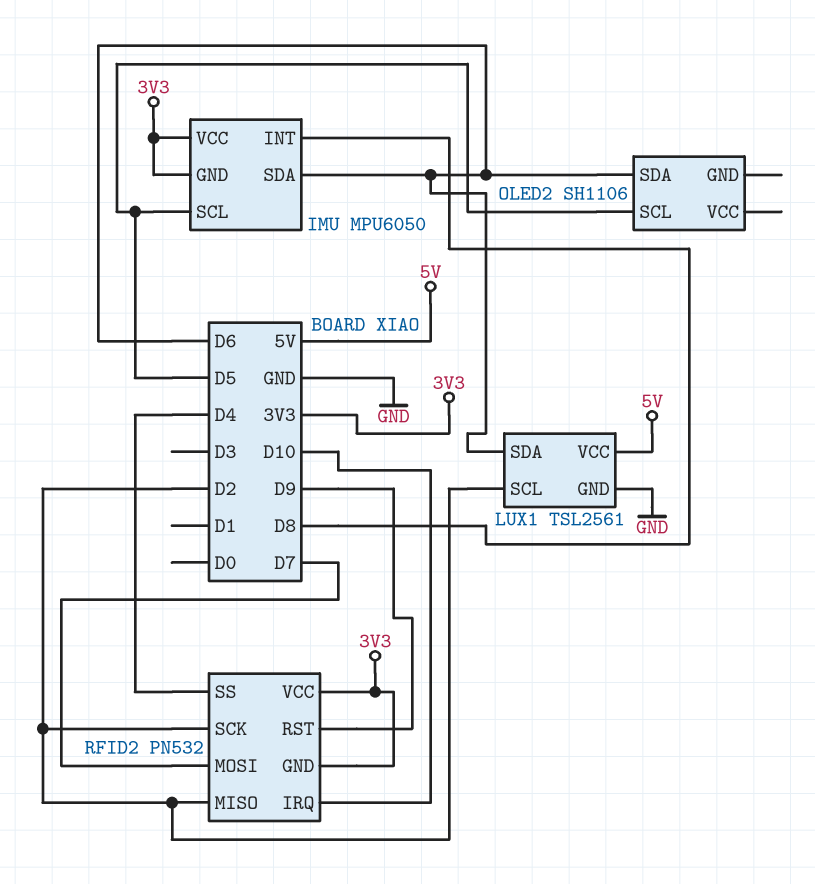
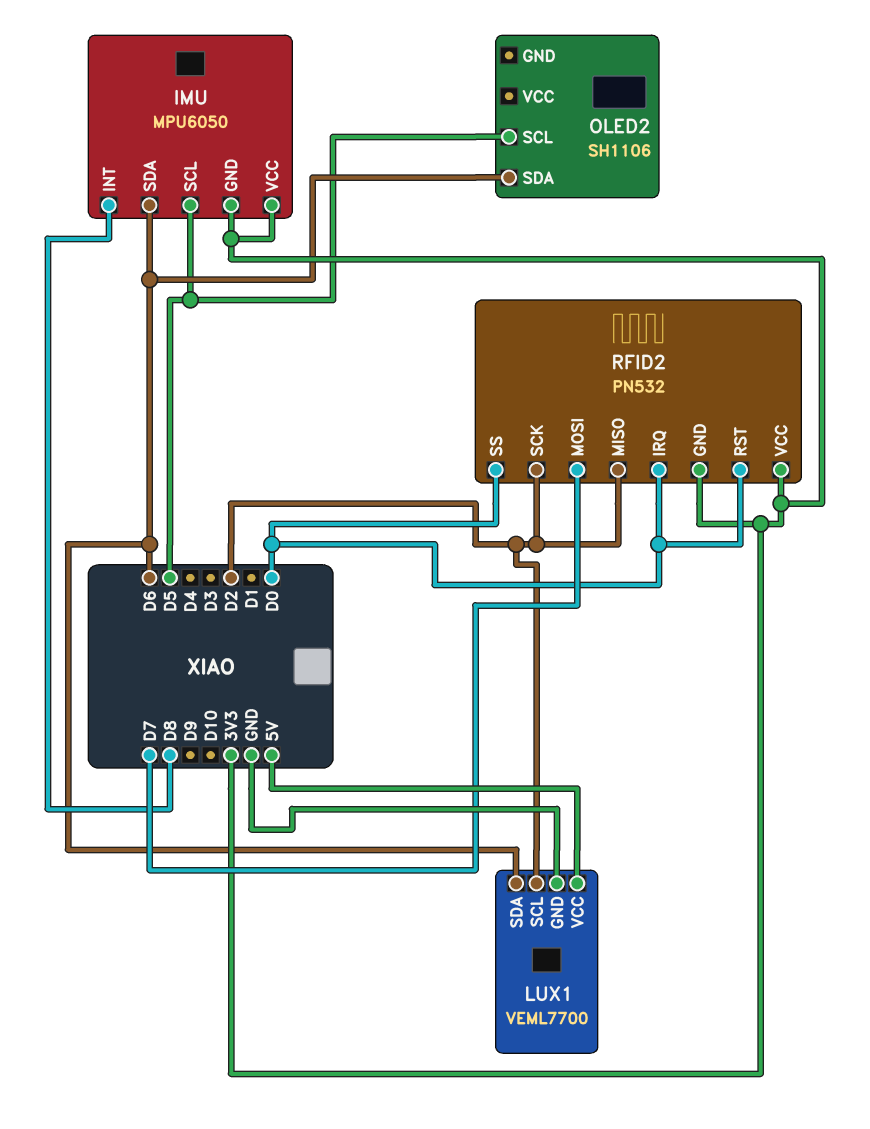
LUX1: TSL2561 -> VEML7700
RFID2 pin IRQ: D10 -> D0
RFID2 pin RST: D9 -> D0
RFID2 pin SS: D4 -> D0

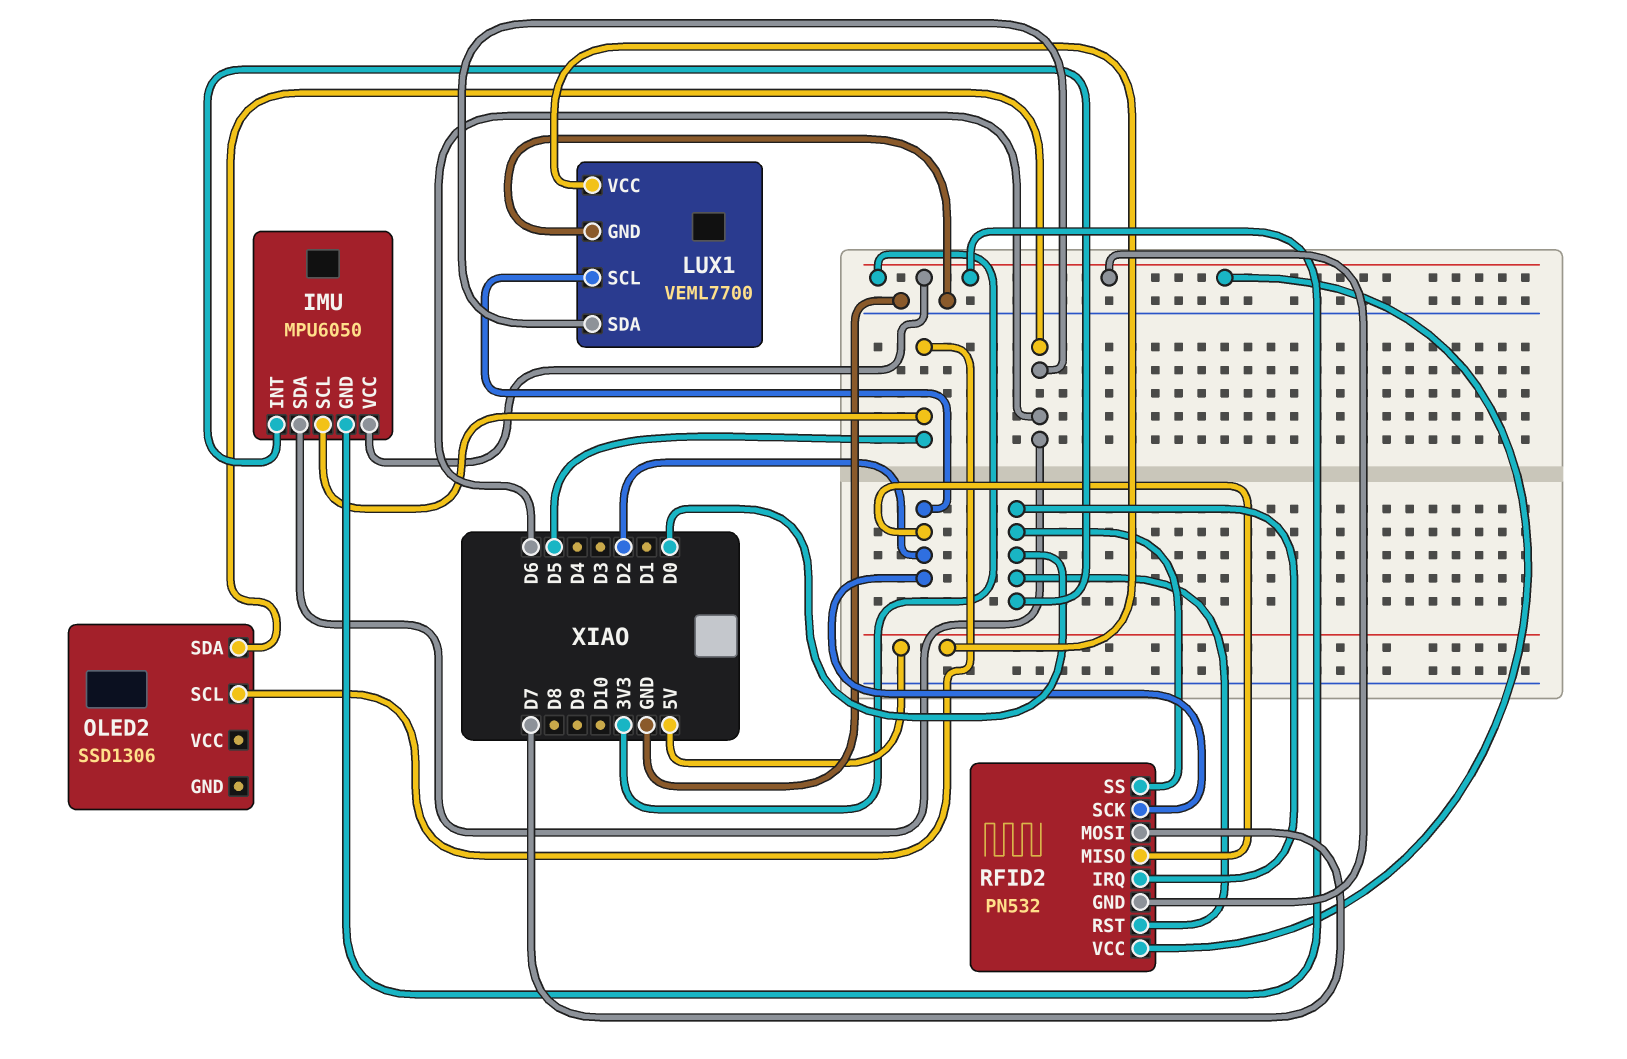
IMU pin INT: D8 -> D0
OLED2: SH1106 -> SSD1306

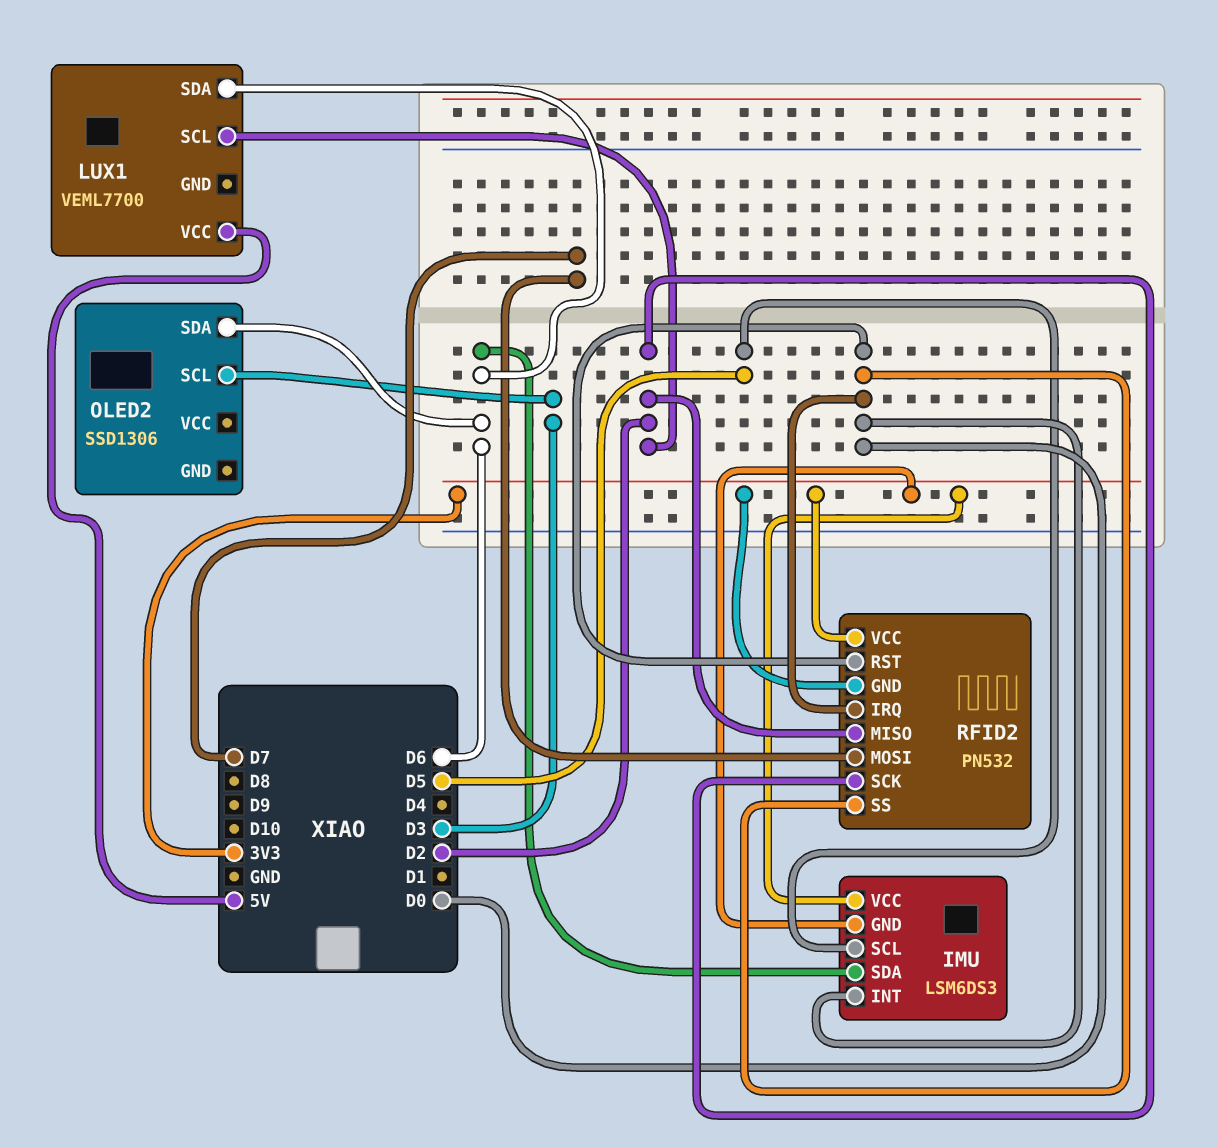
IMU: MPU6050 -> LSM6DS3
LUX1 pin GND: GND -> none
OLED2 pin SCL: D5 -> D3

